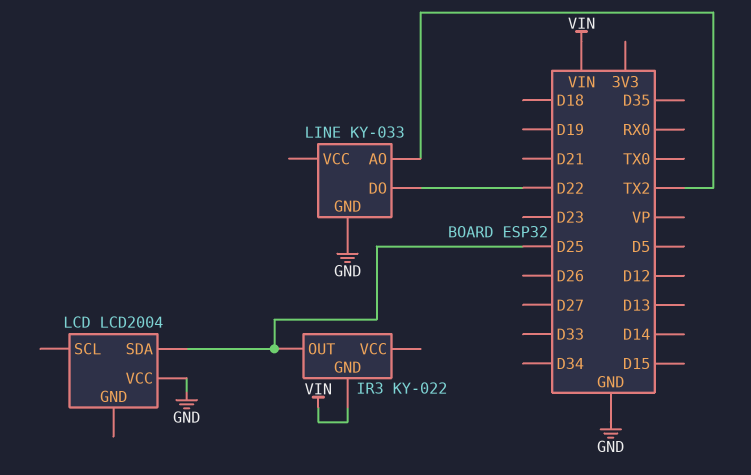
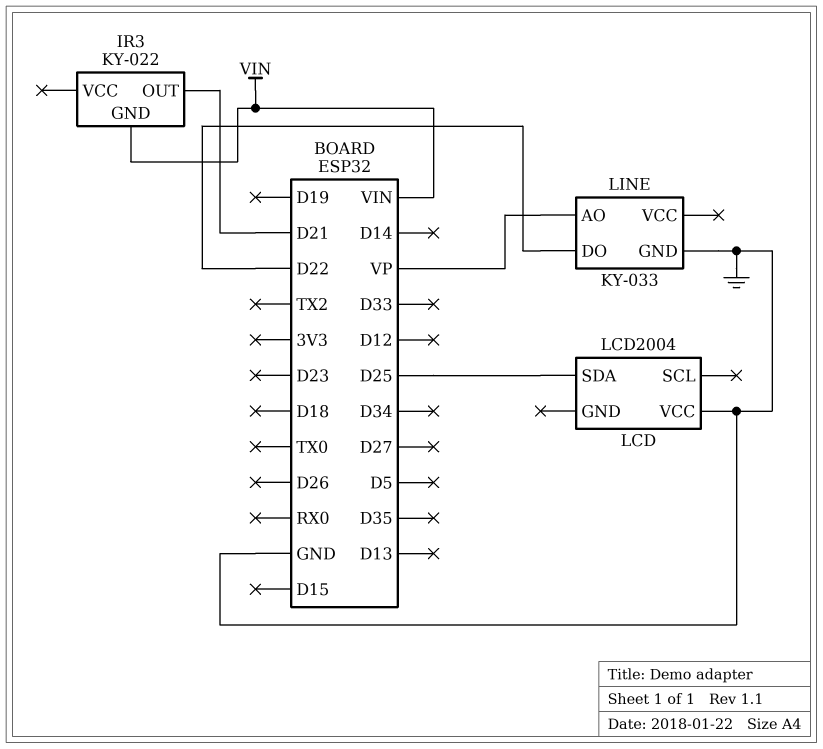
IR3 pin OUT: D25 -> D21
LINE pin AO: TX2 -> VP

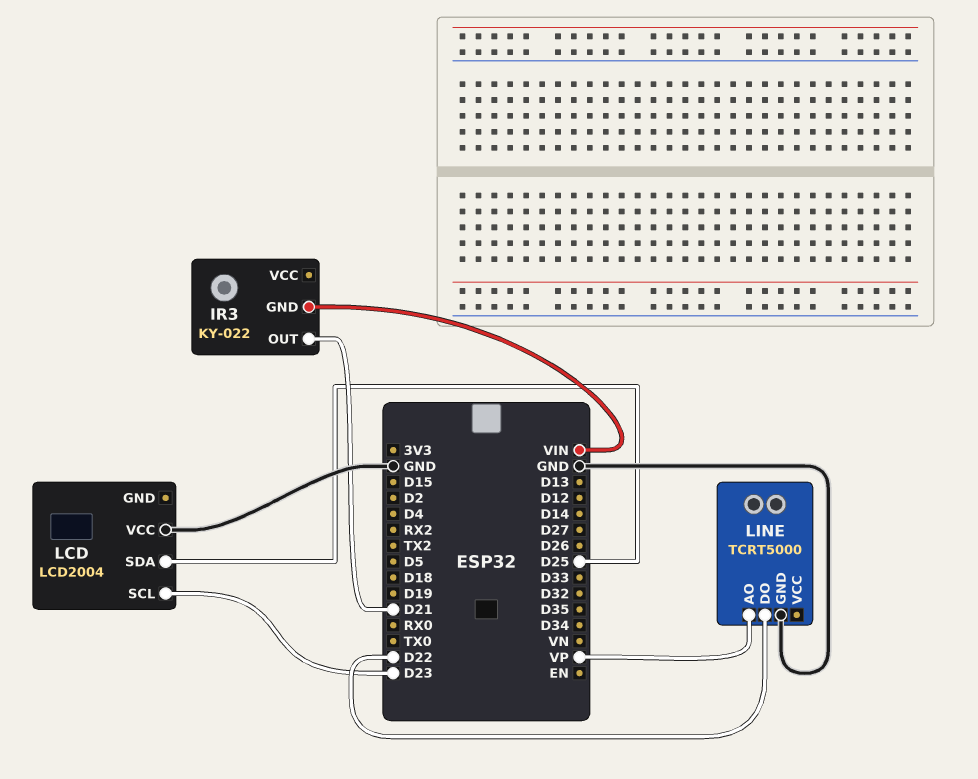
LCD pin SCL: none -> D23
LINE: KY-033 -> TCRT5000

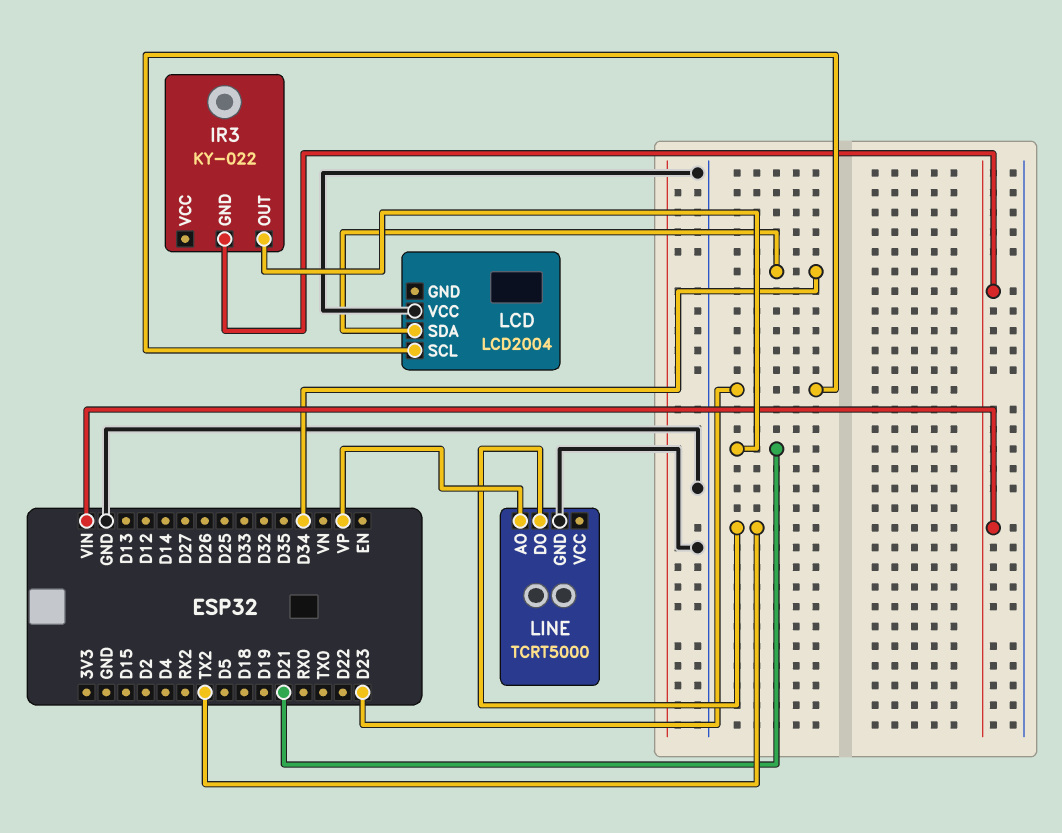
LCD pin SDA: D25 -> D34
LINE pin DO: D22 -> TX2

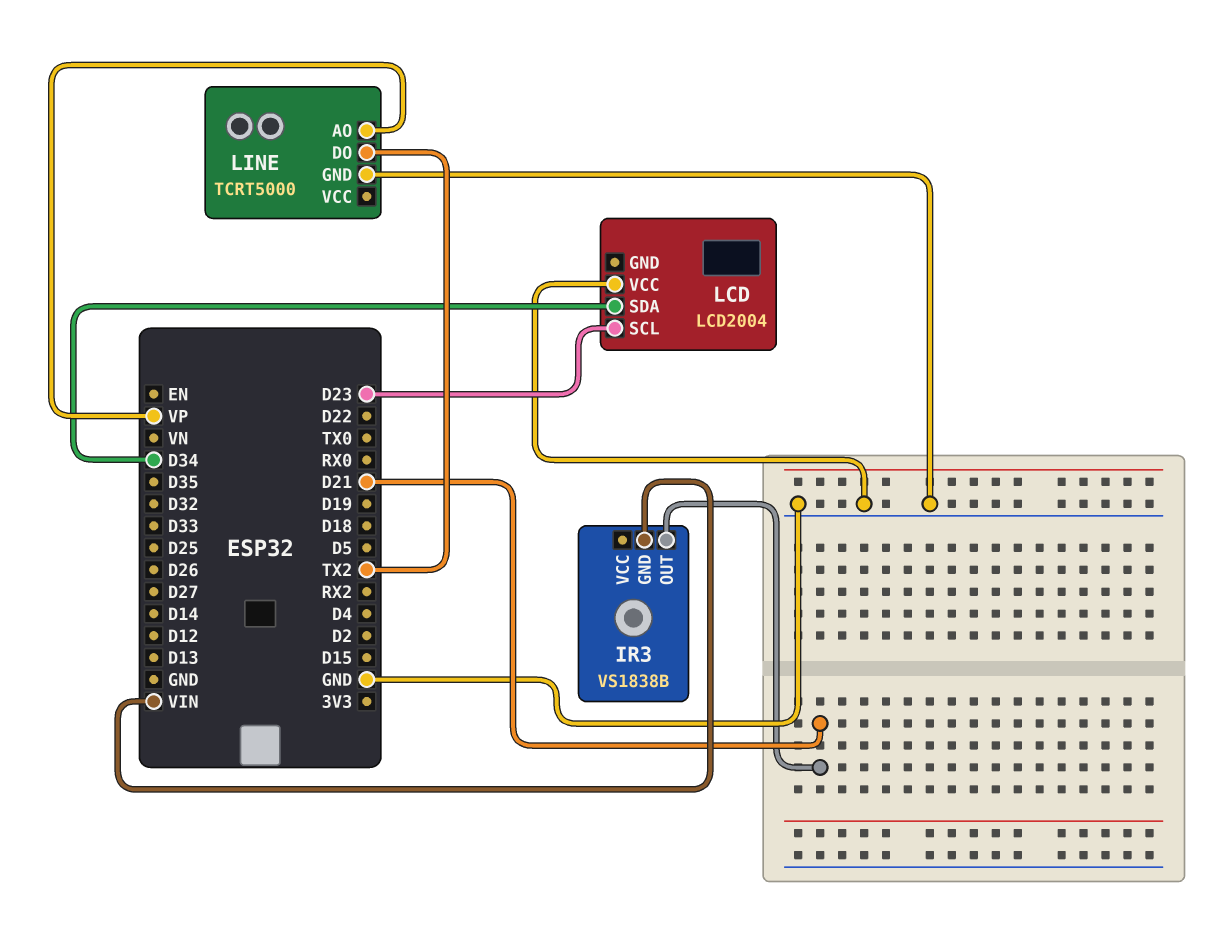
IR3: KY-022 -> VS1838B

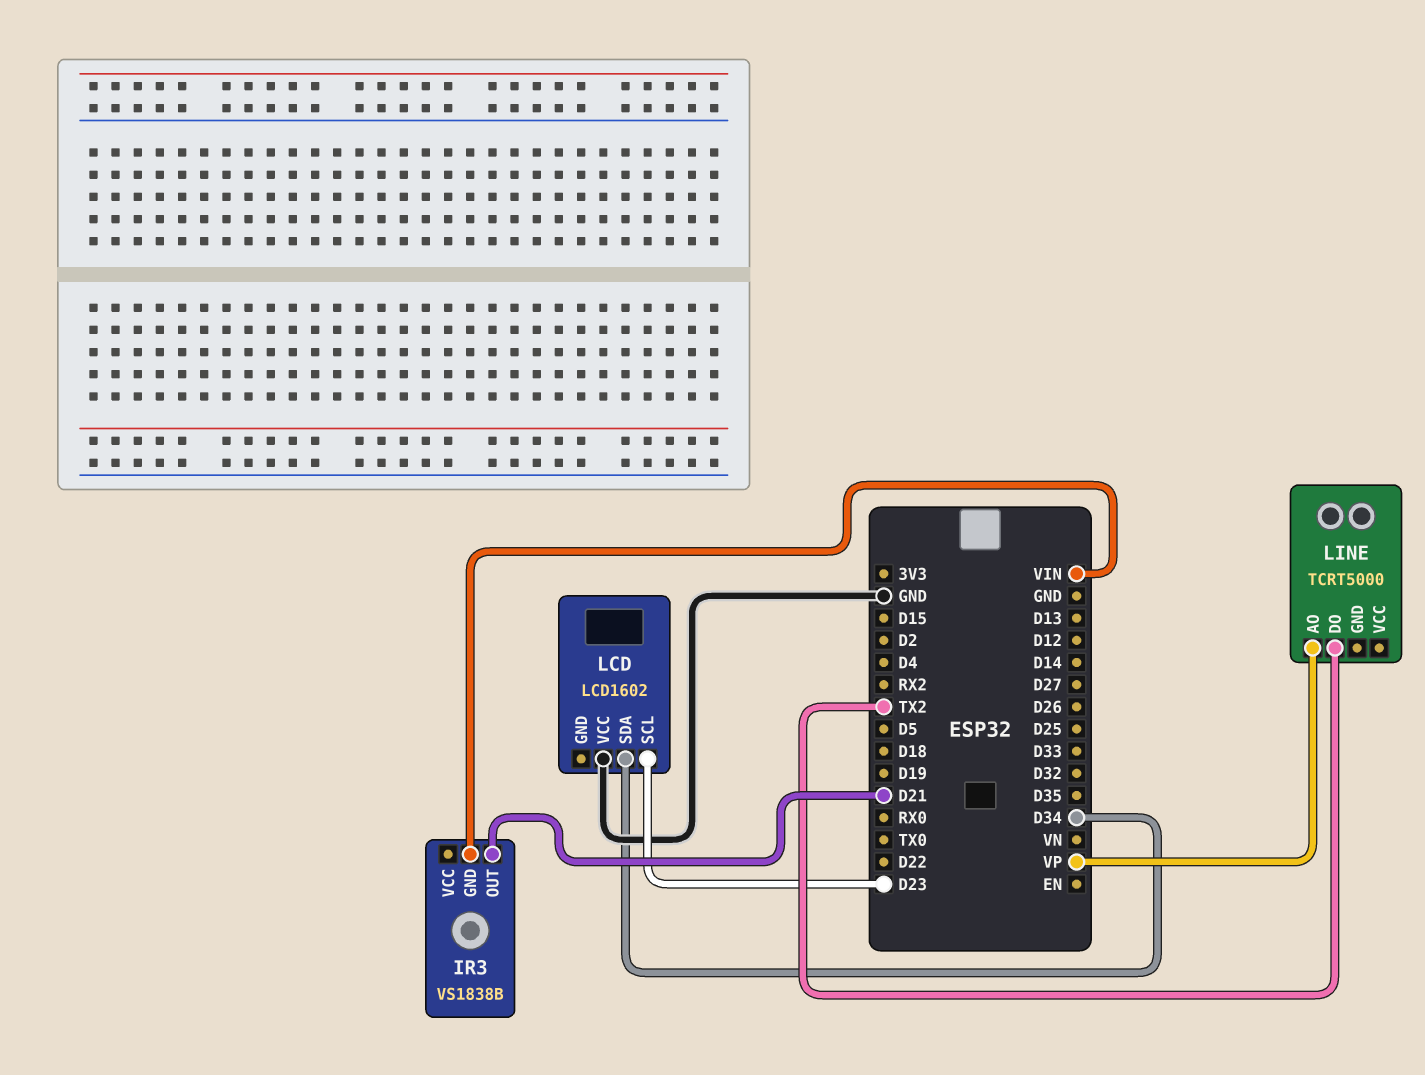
LCD: LCD2004 -> LCD1602
LINE pin GND: GND -> none

